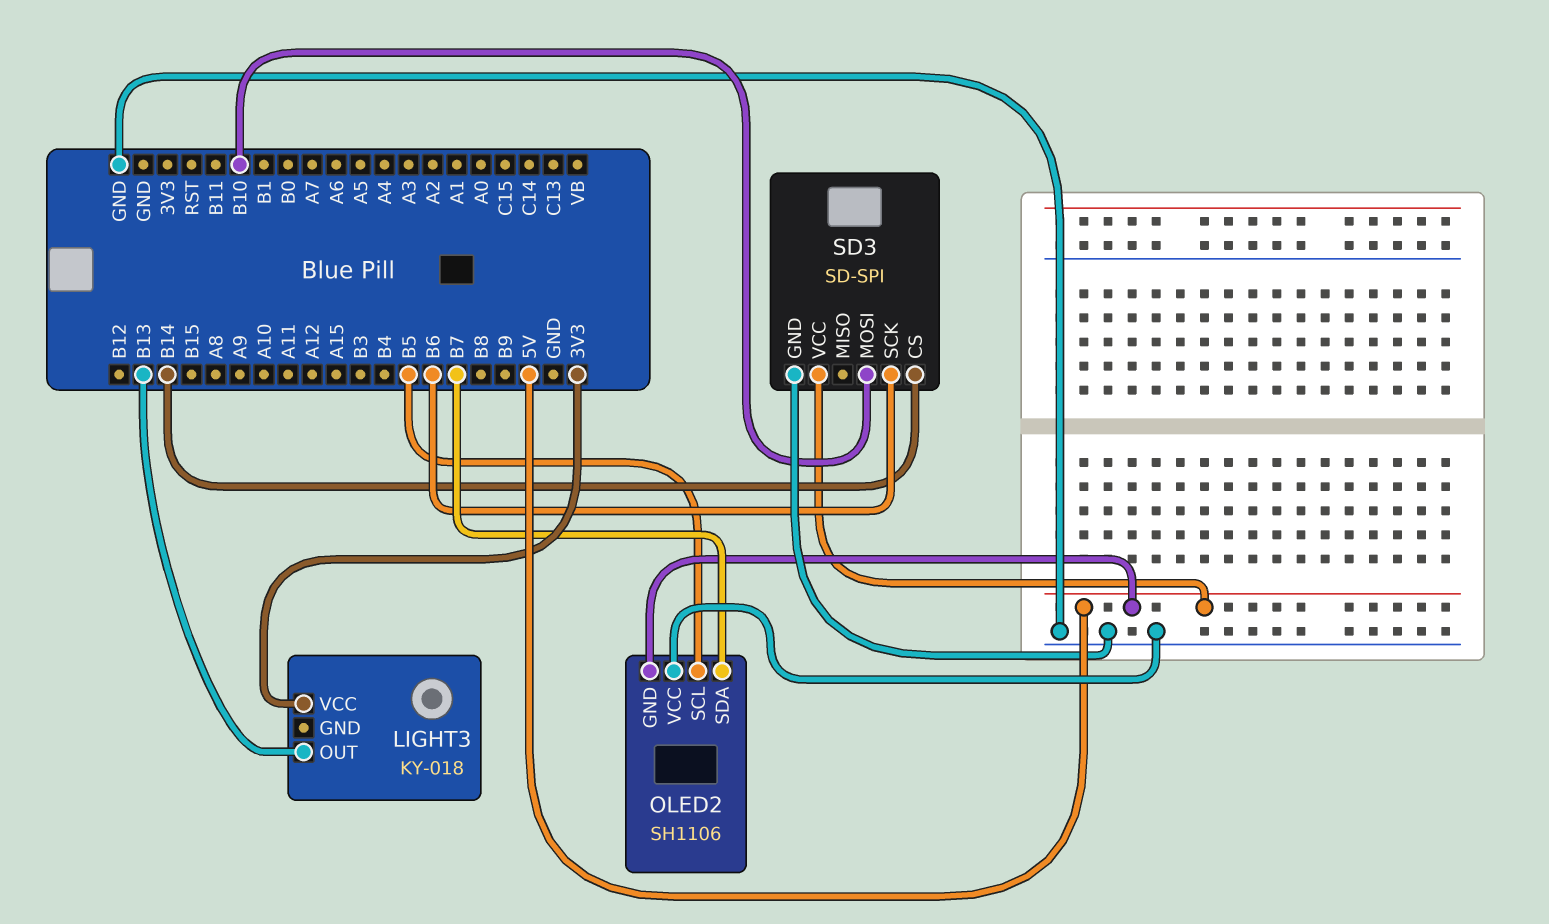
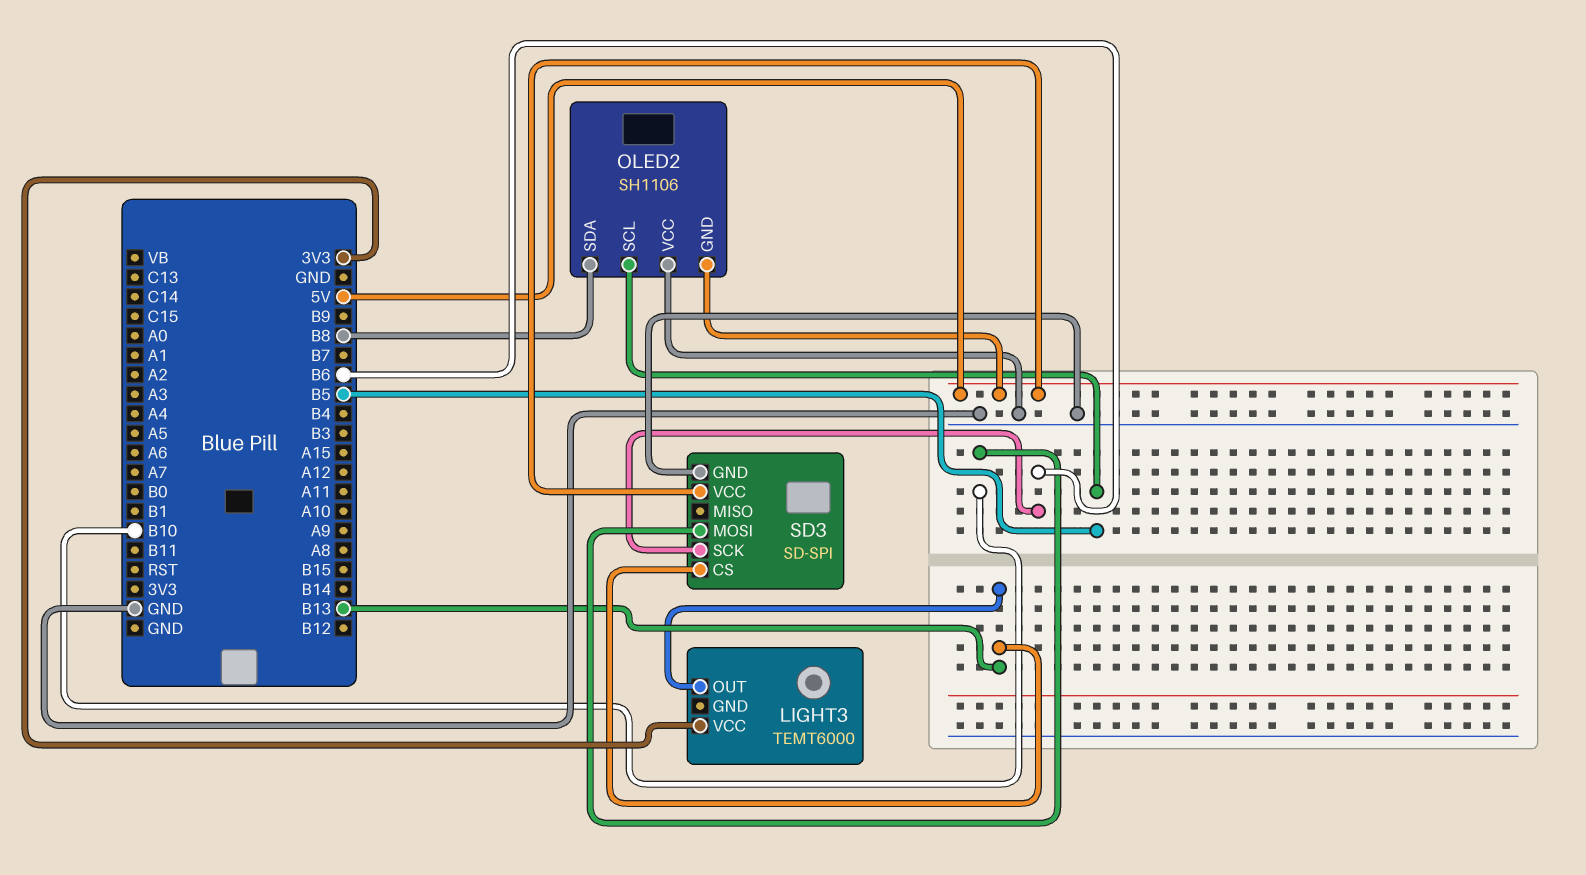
LIGHT3: KY-018 -> TEMT6000
OLED2 pin SDA: B7 -> B8
SD3 pin CS: B14 -> B13

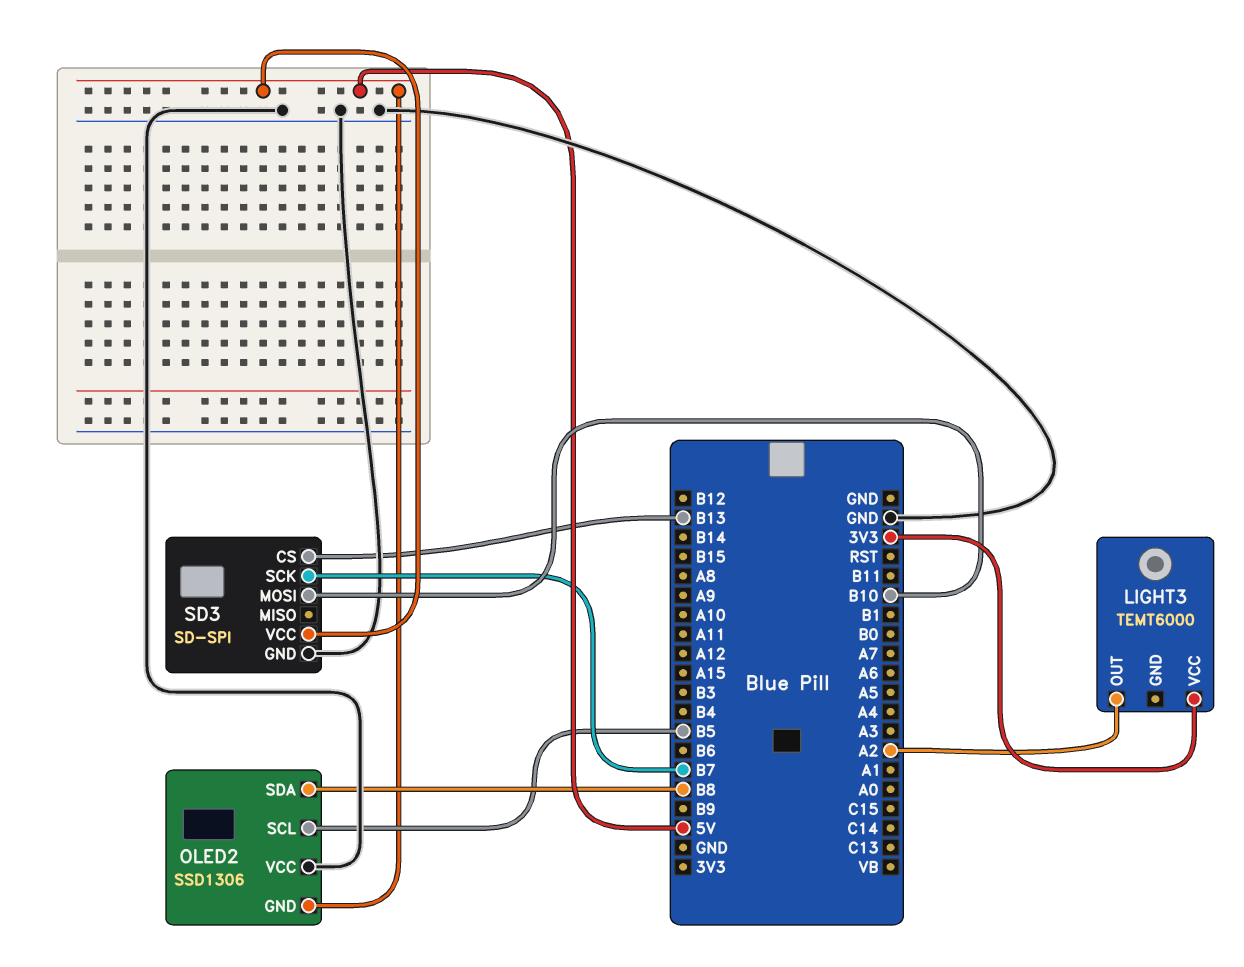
LIGHT3 pin OUT: B13 -> A2
OLED2: SH1106 -> SSD1306
SD3 pin SCK: B6 -> B7

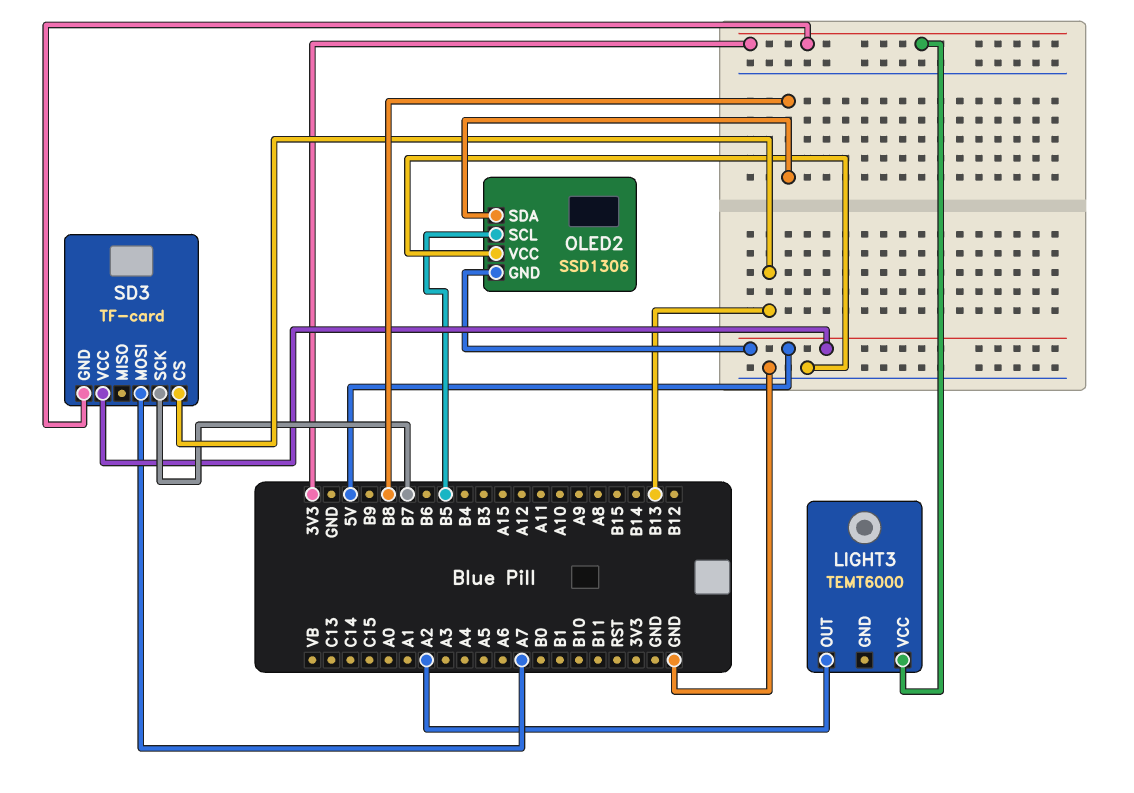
SD3: SD-SPI -> TF-card
SD3 pin GND: GND -> 3V3
SD3 pin MOSI: B10 -> A7

